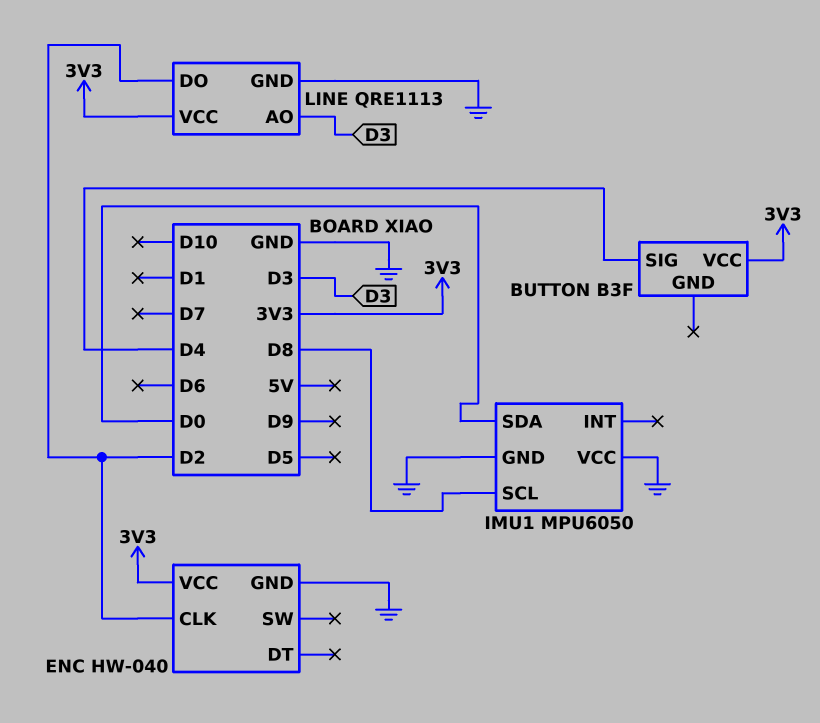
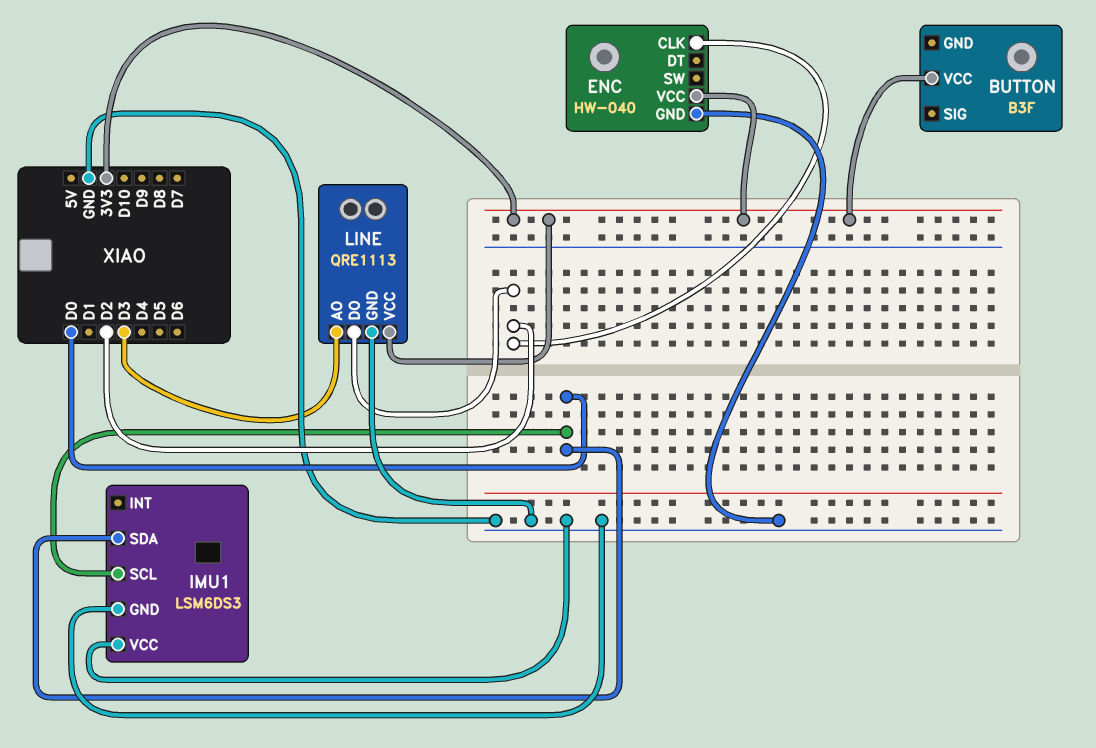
BUTTON pin SIG: D4 -> none
IMU1: MPU6050 -> LSM6DS3
IMU1 pin SCL: D8 -> D0

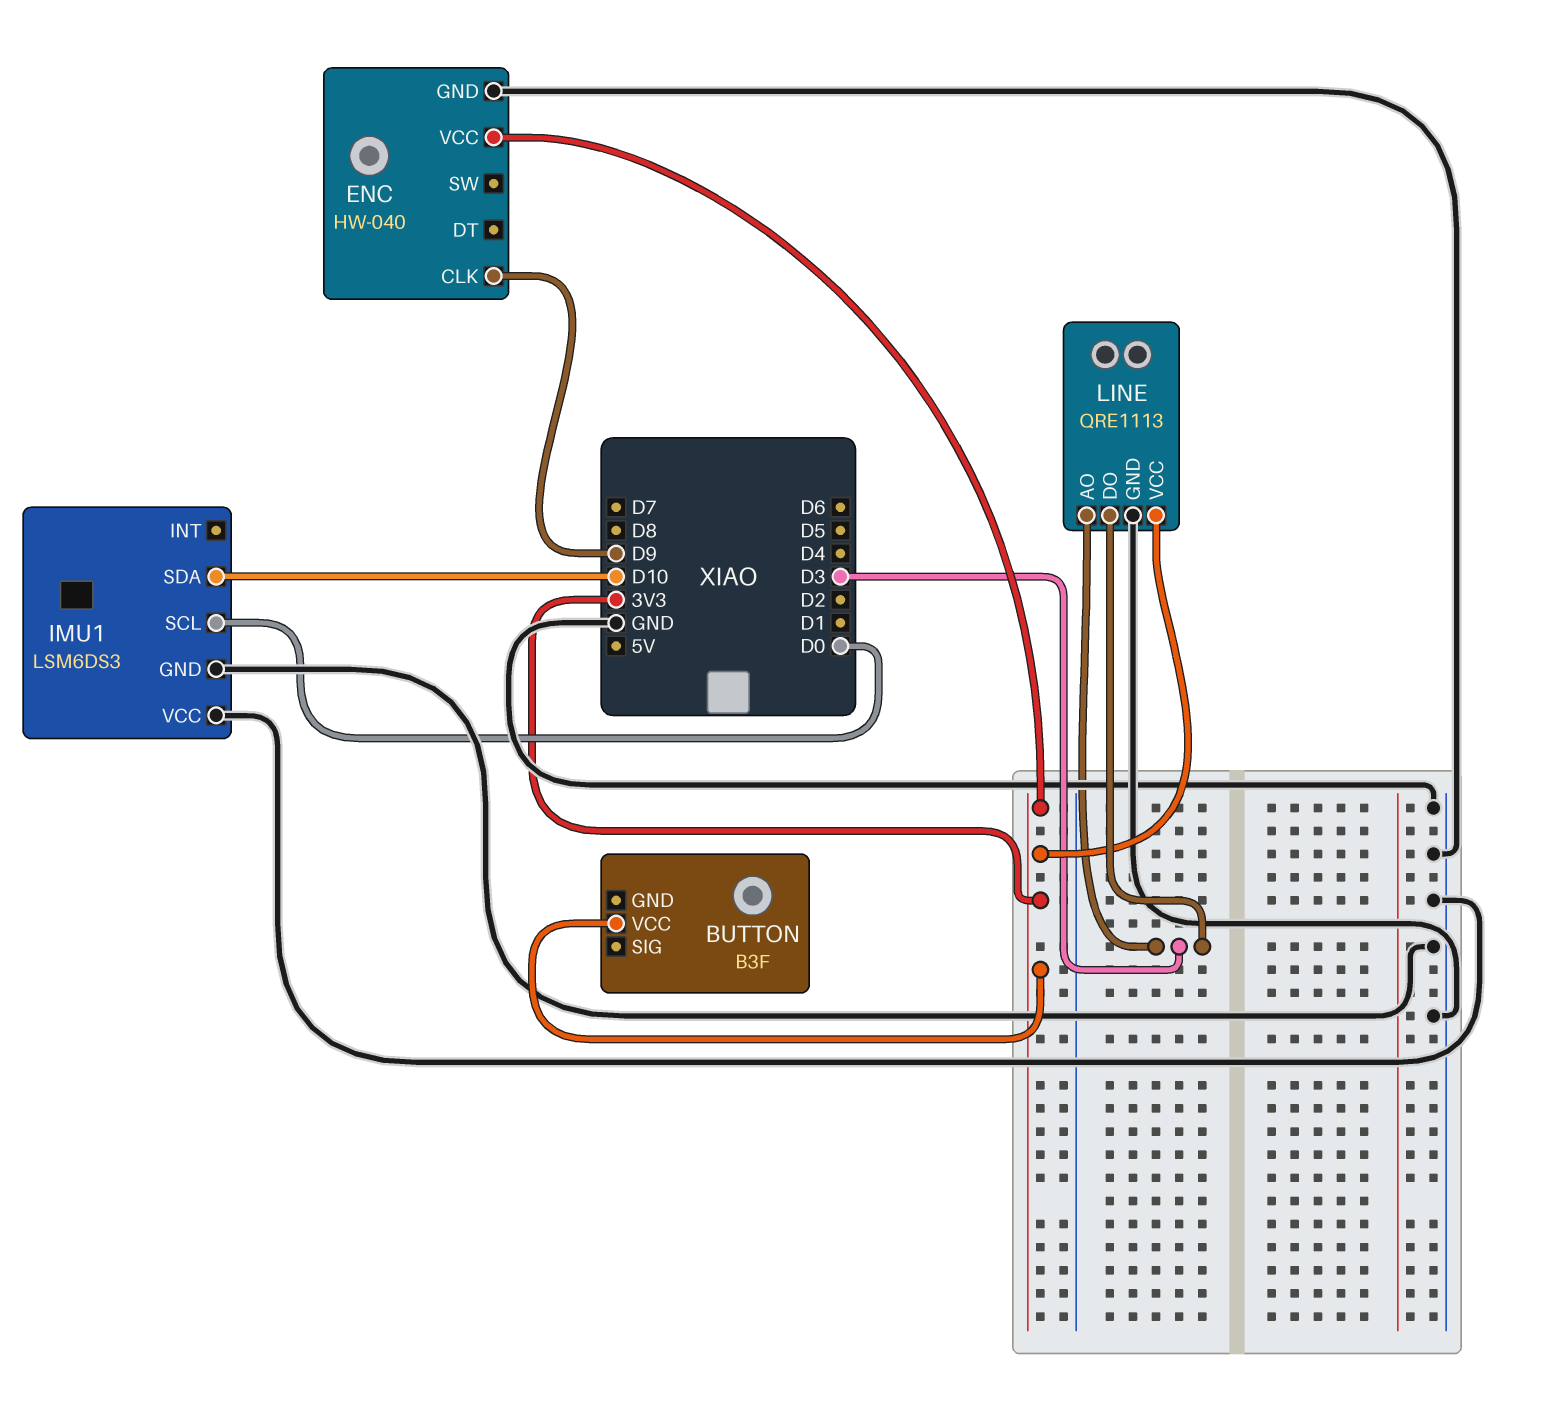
ENC pin CLK: D2 -> D9
IMU1 pin SDA: D0 -> D10
LINE pin DO: D2 -> D3

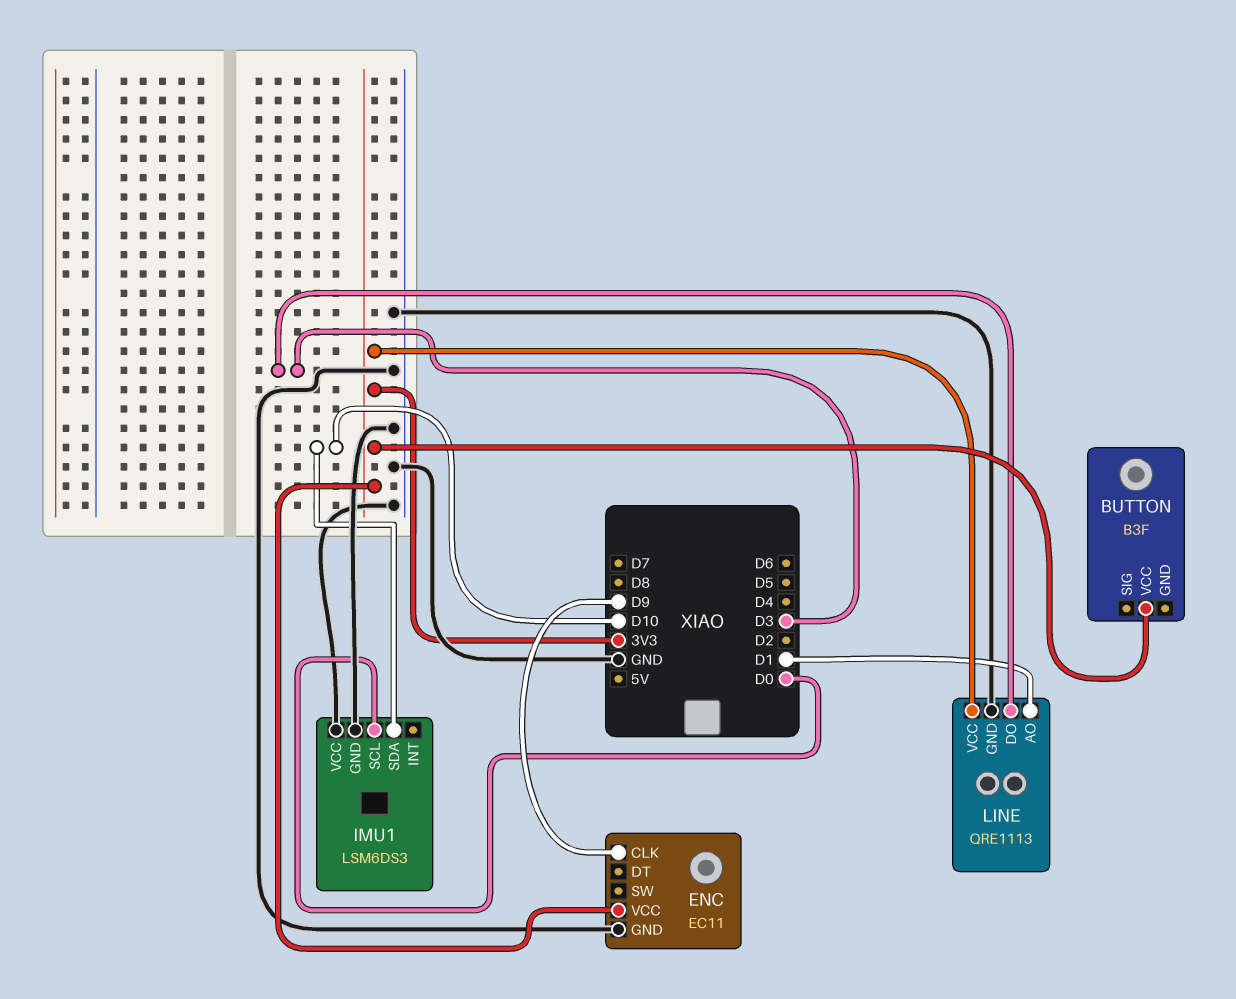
ENC: HW-040 -> EC11
LINE pin AO: D3 -> D1

